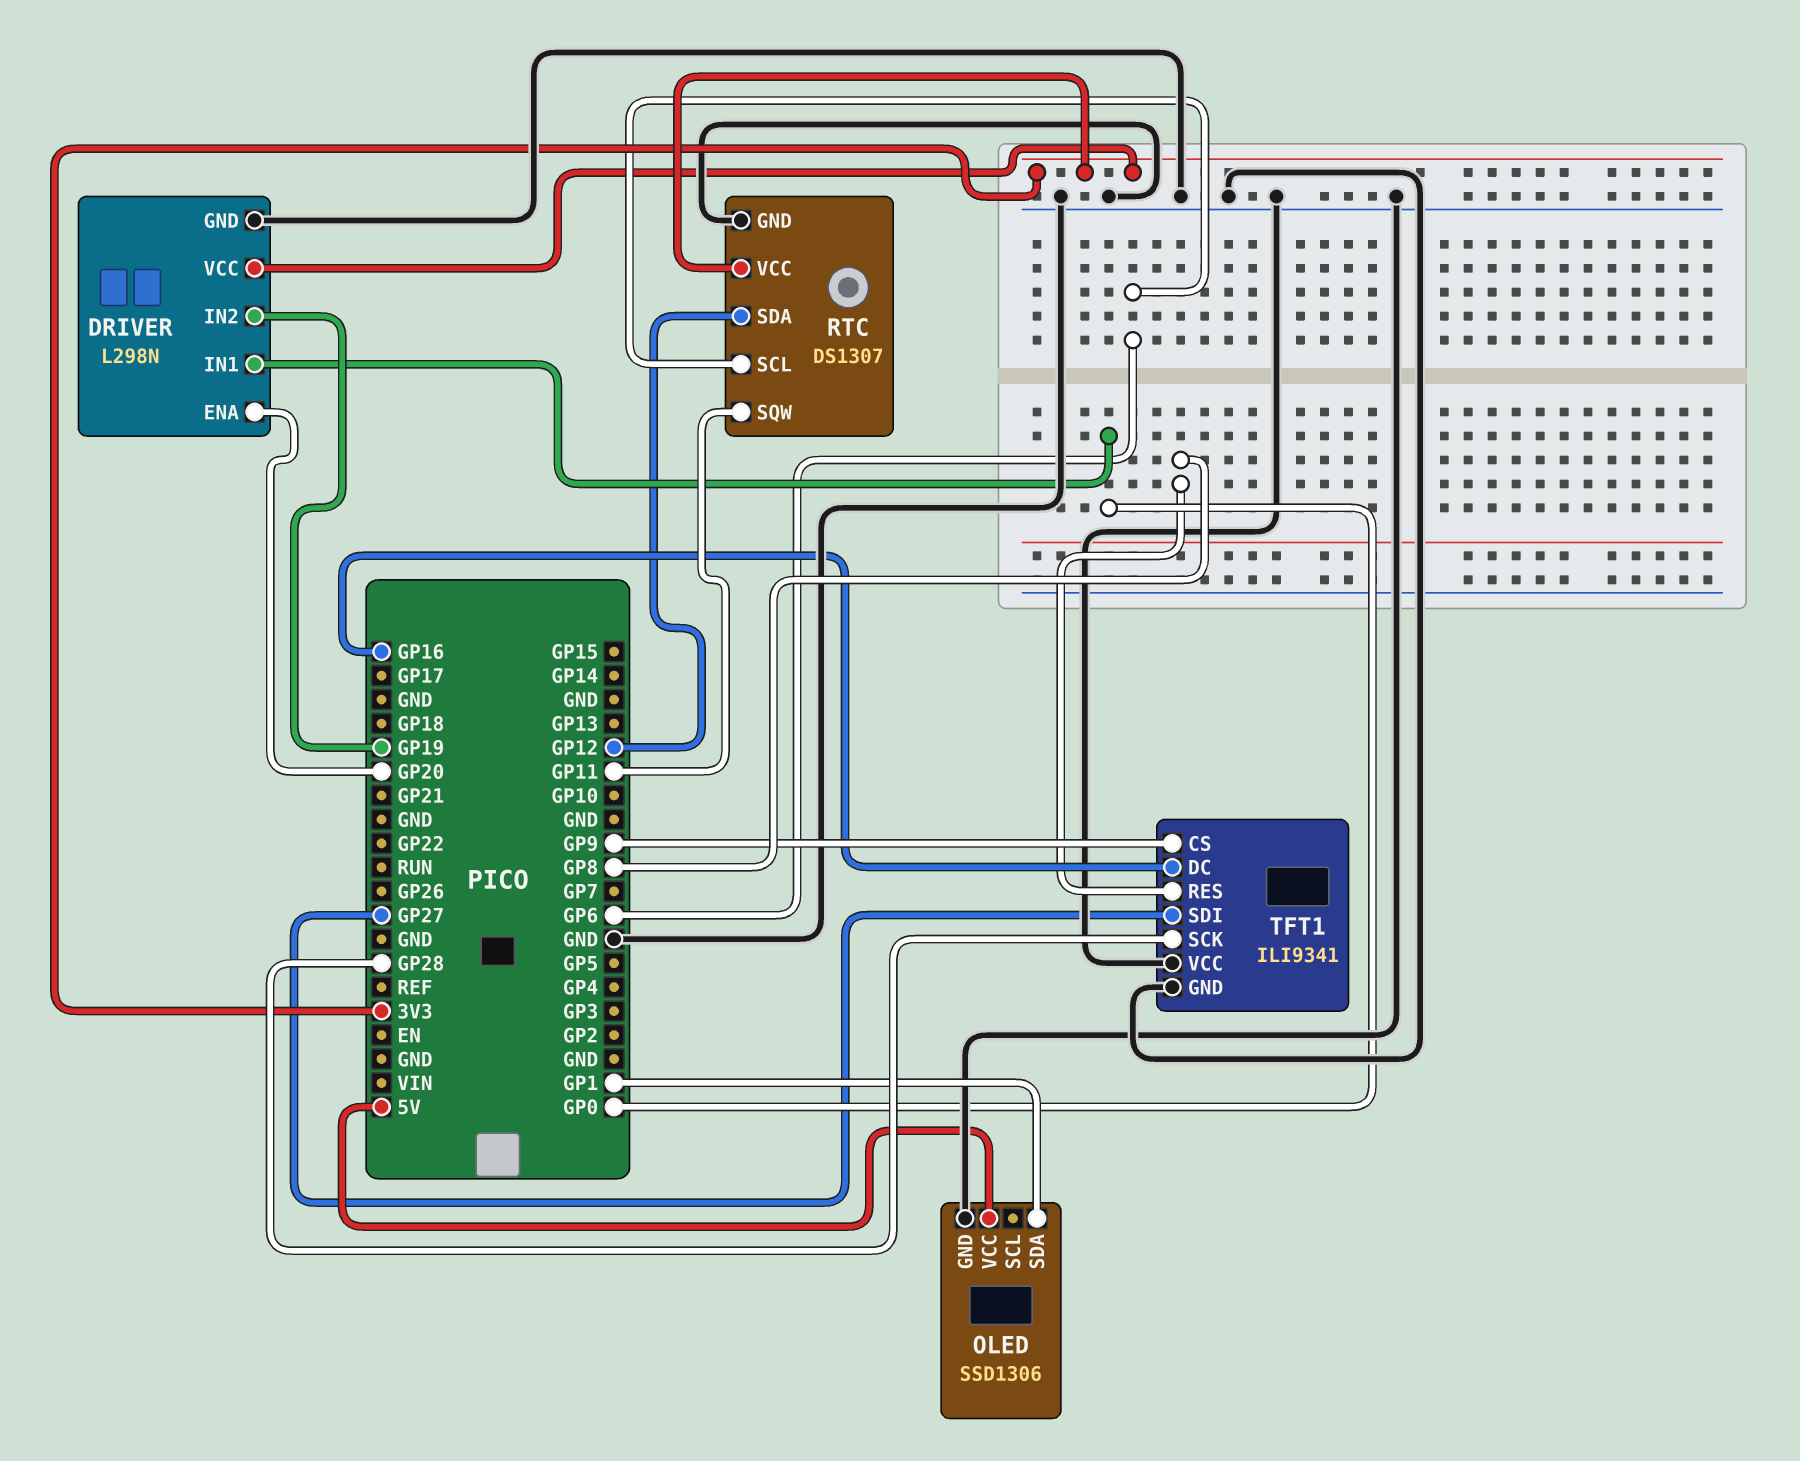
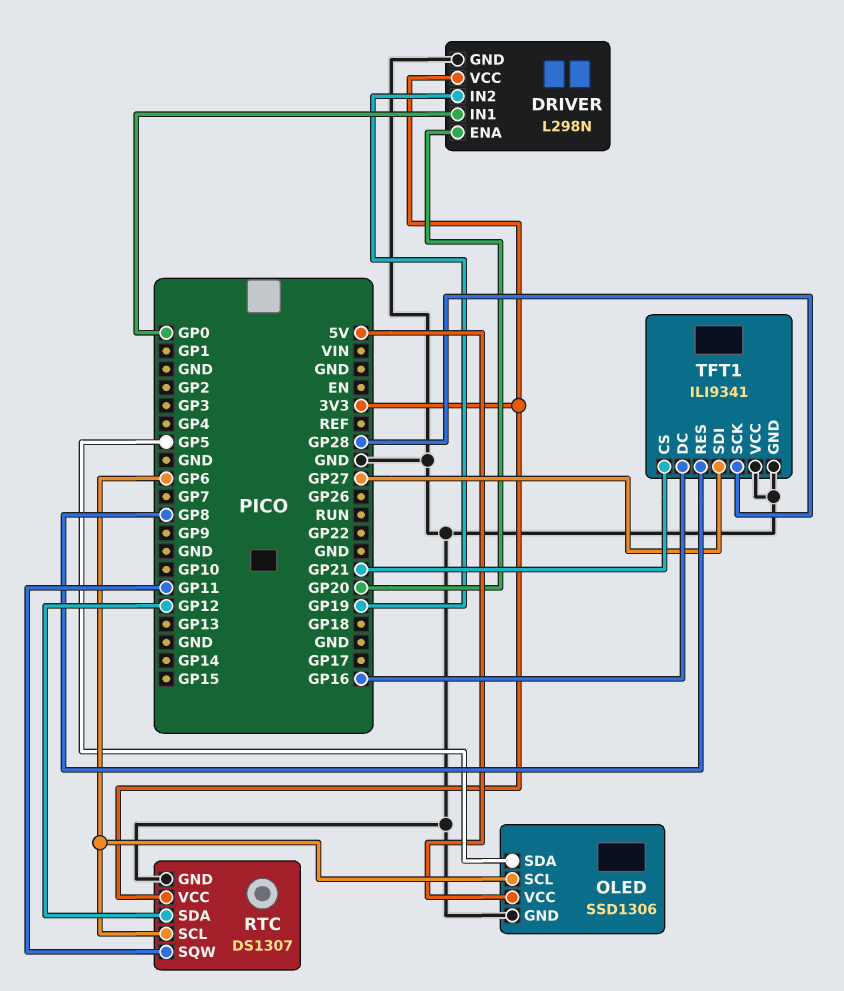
OLED pin SCL: none -> GP6
OLED pin SDA: GP1 -> GP5
TFT1 pin CS: GP9 -> GP21

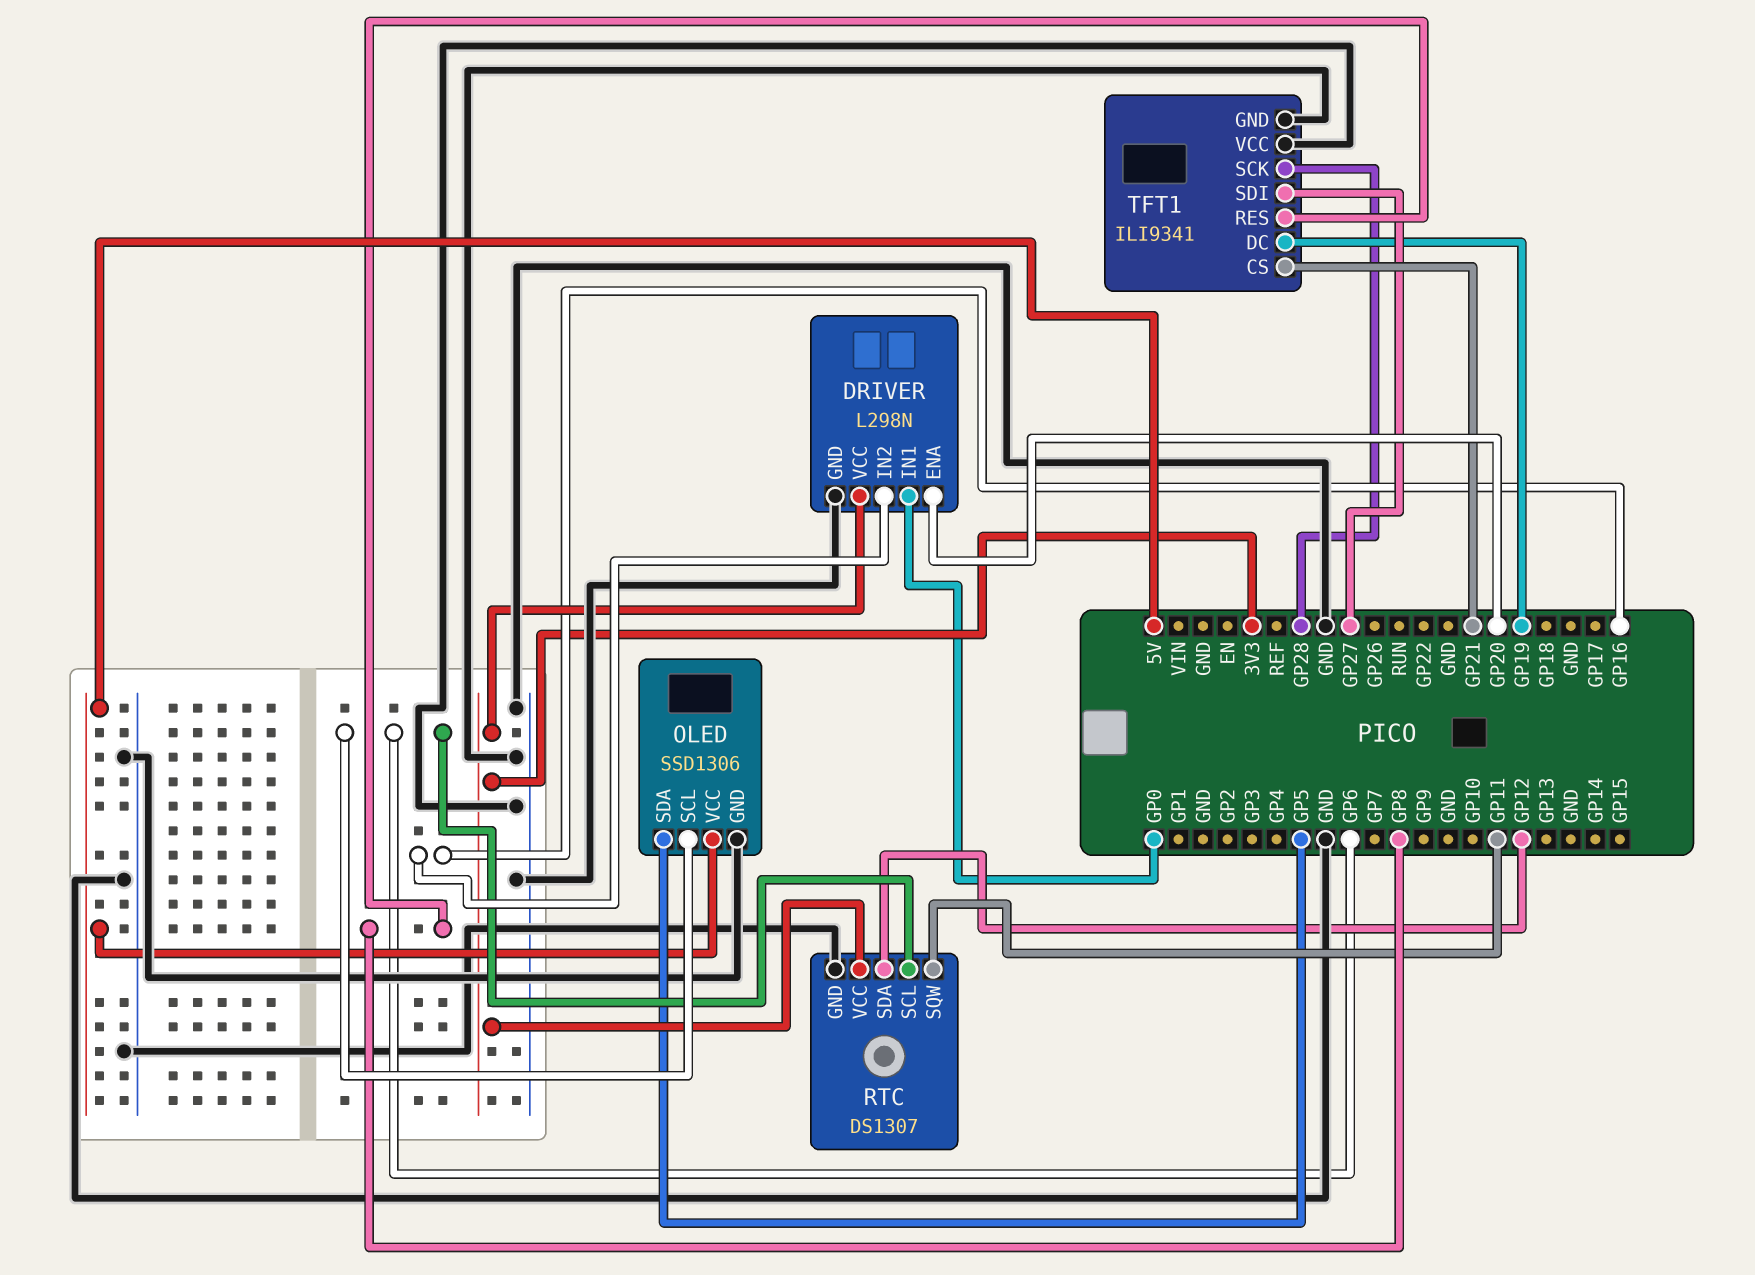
DRIVER pin IN2: GP19 -> GP16
TFT1 pin DC: GP16 -> GP19

